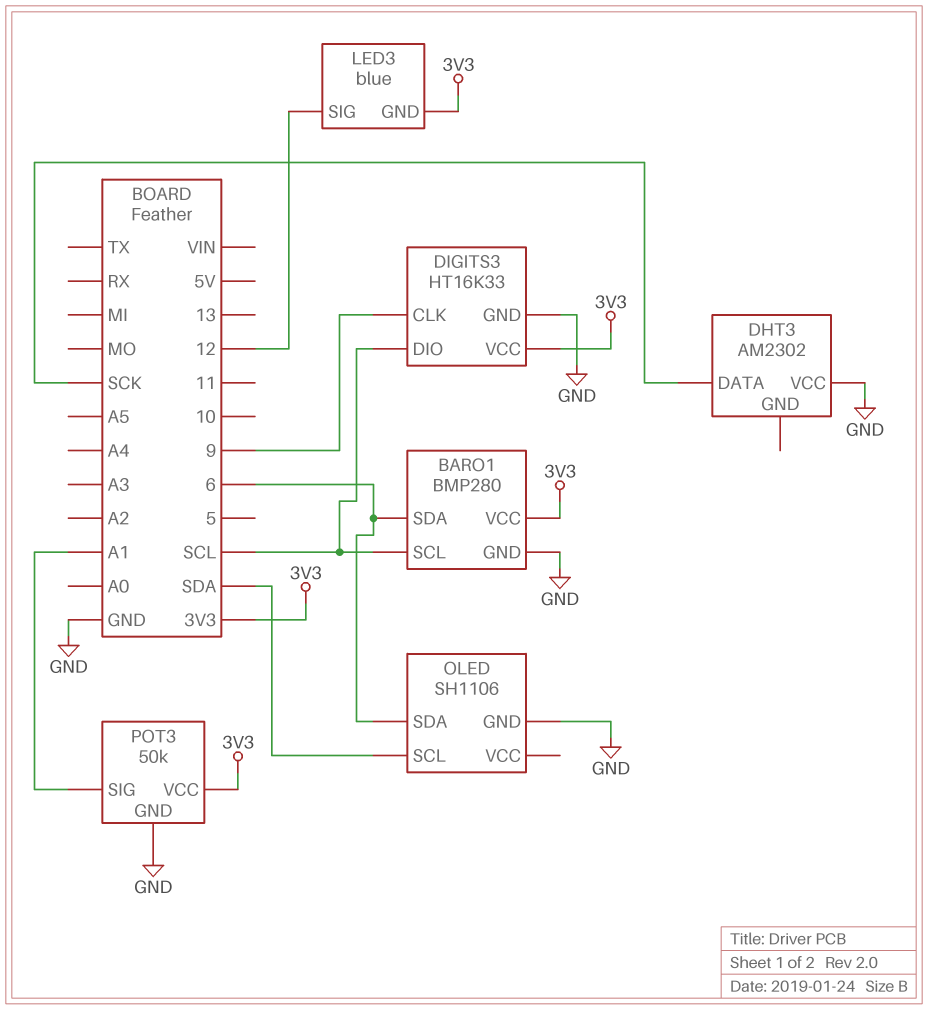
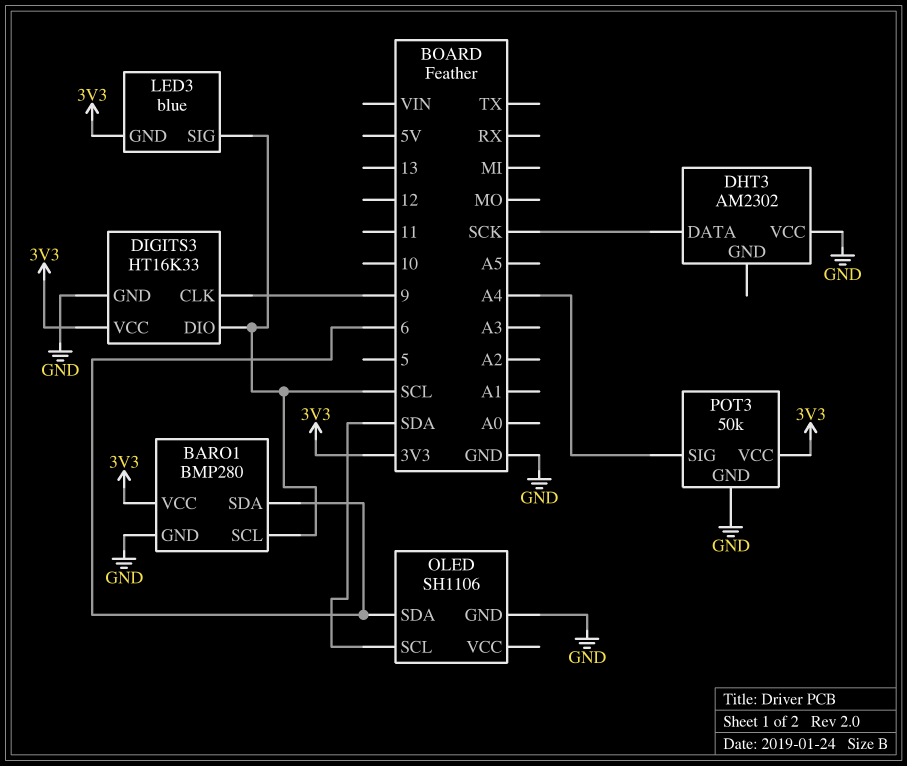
LED3 pin SIG: 12 -> SCL
POT3 pin SIG: A1 -> A4

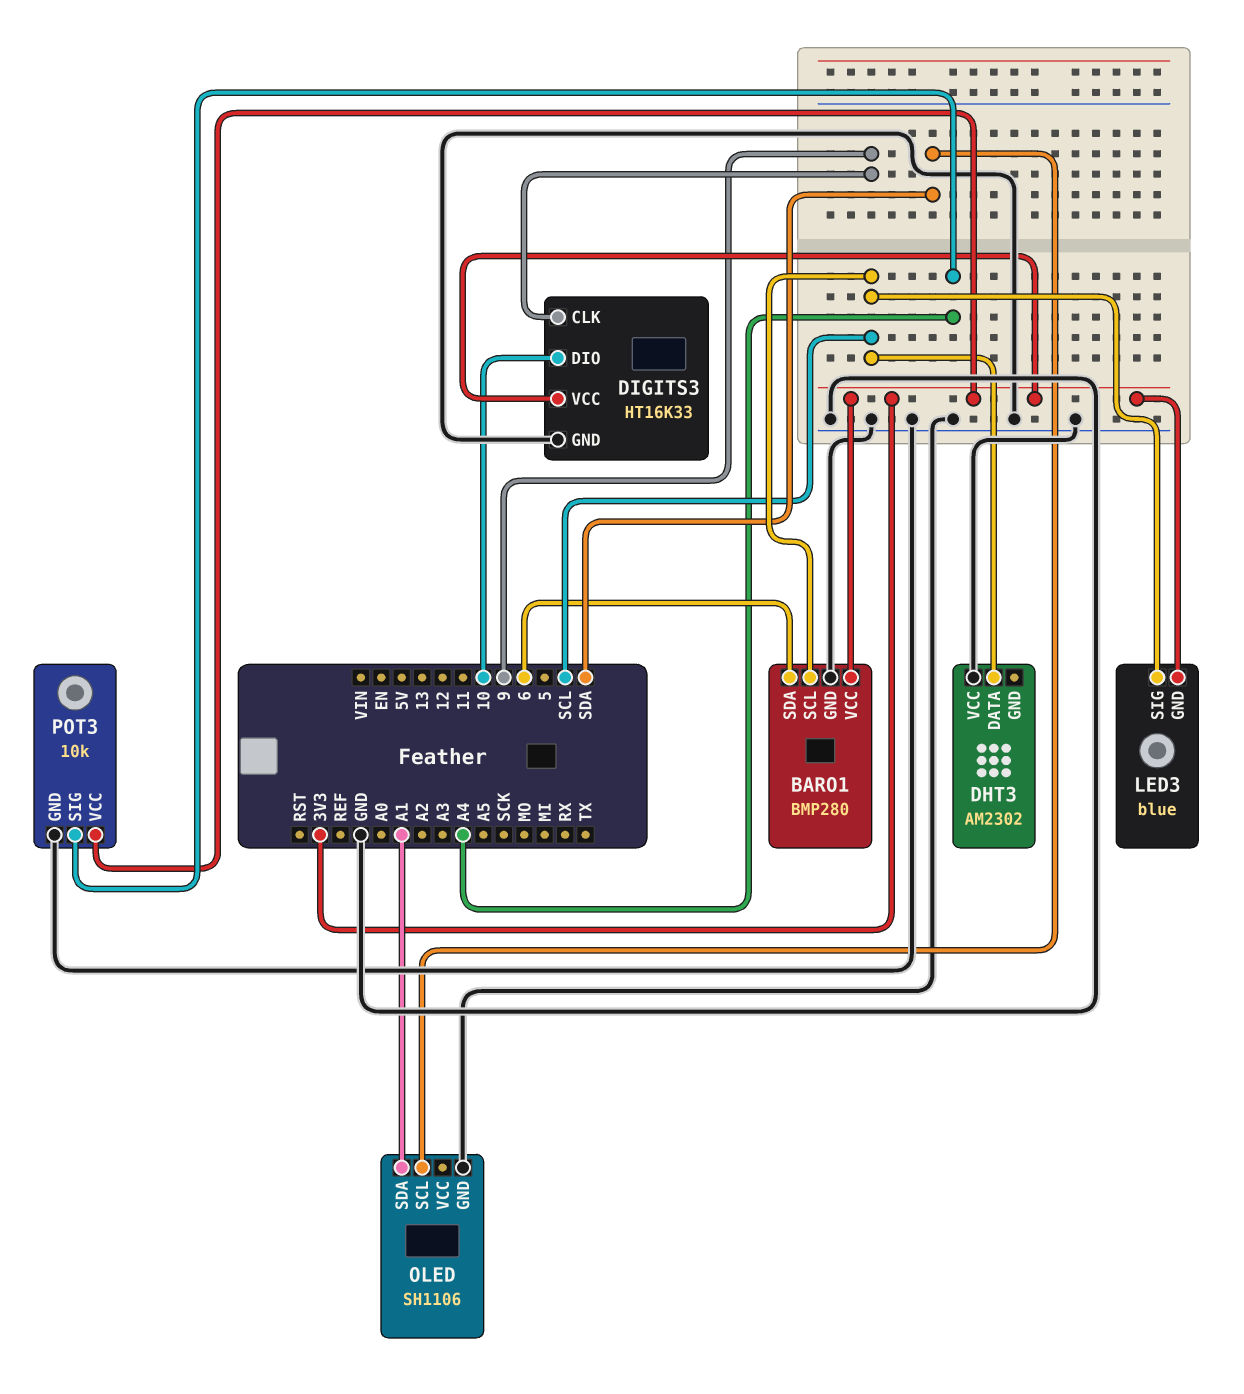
DHT3 pin DATA: SCK -> SCL
DIGITS3 pin DIO: SCL -> 10
OLED pin SDA: 6 -> A1
POT3: 50k -> 10k

